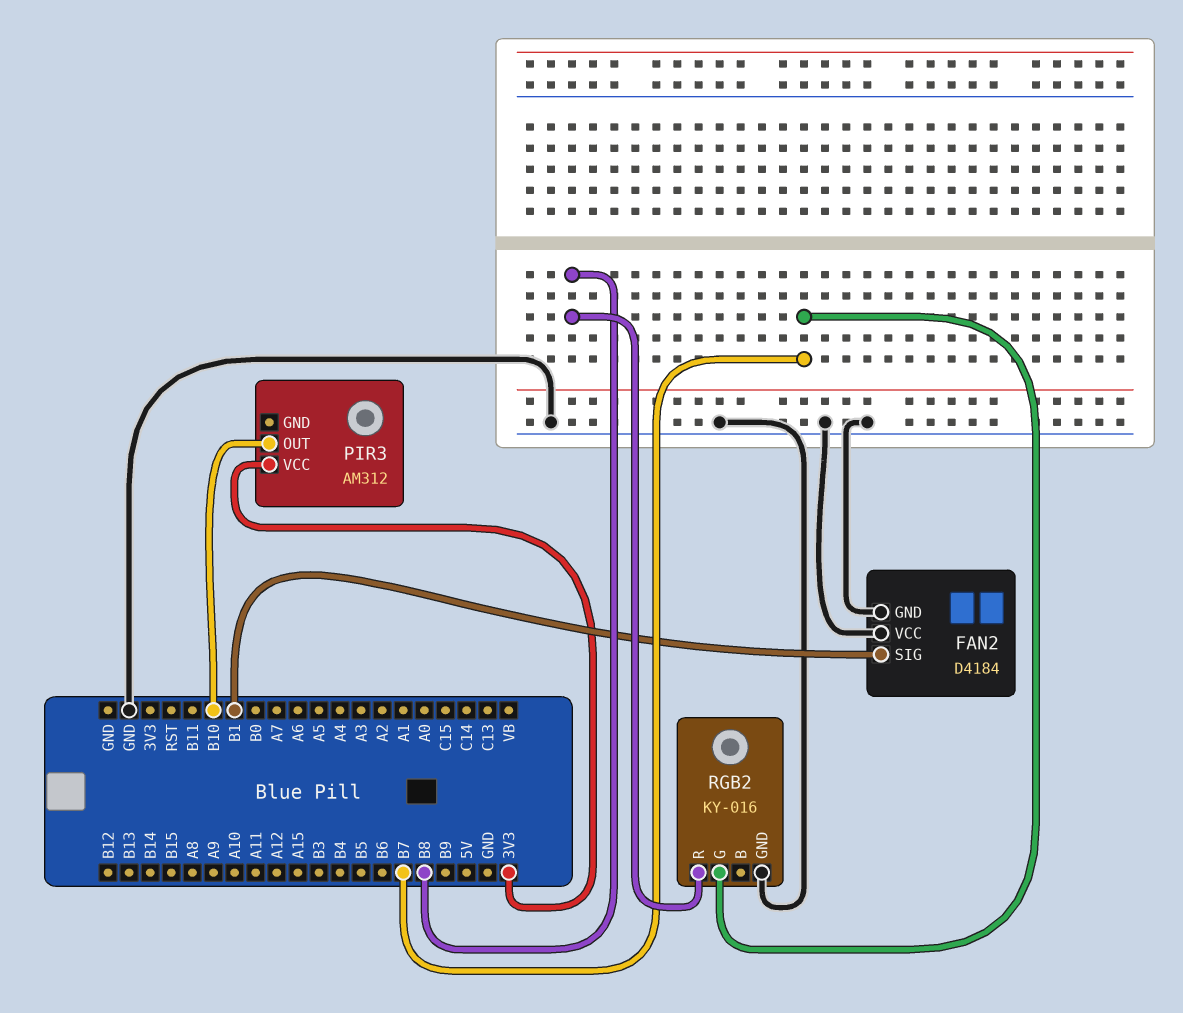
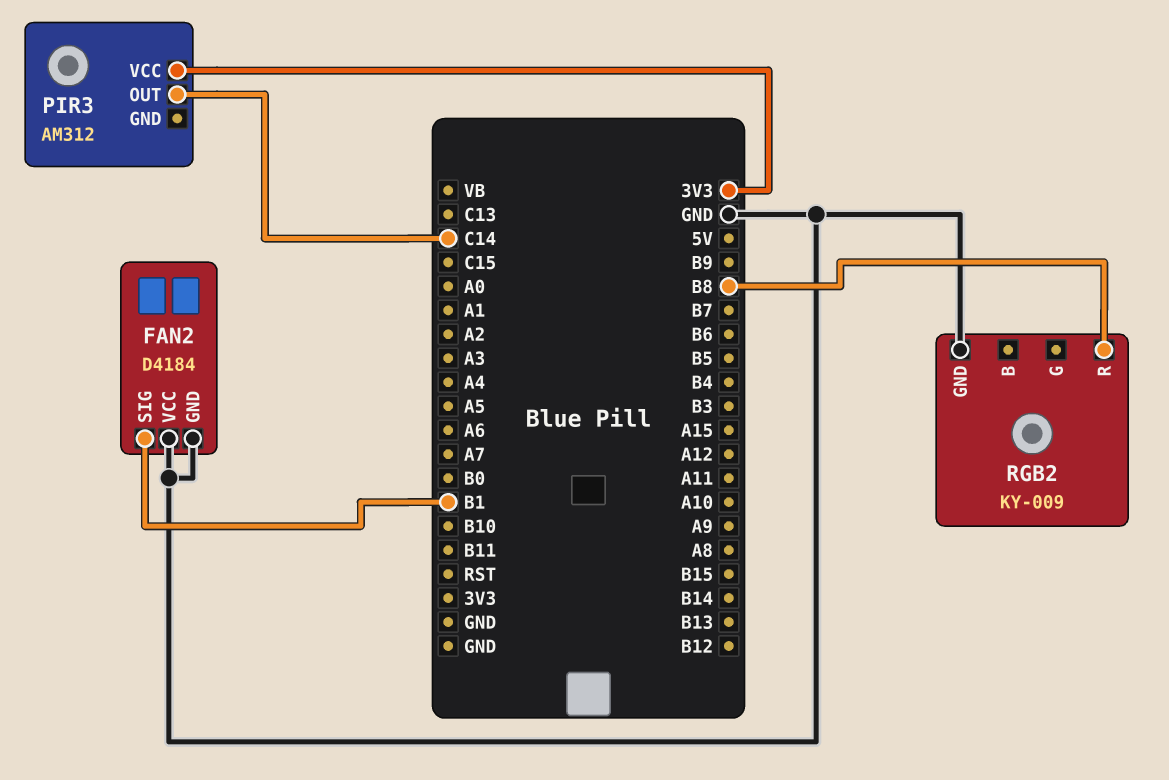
PIR3 pin OUT: B10 -> C14
RGB2: KY-016 -> KY-009
RGB2 pin G: B7 -> none

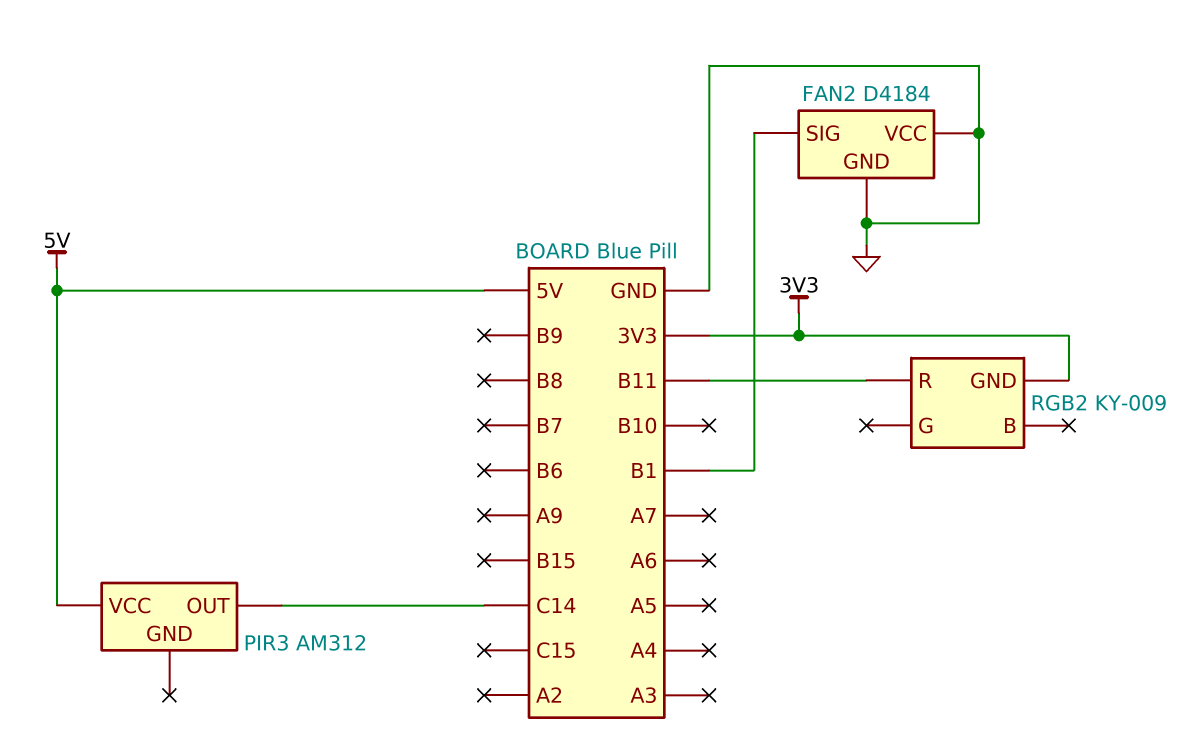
PIR3 pin VCC: 3V3 -> 5V
RGB2 pin GND: GND -> 3V3
RGB2 pin R: B8 -> B11

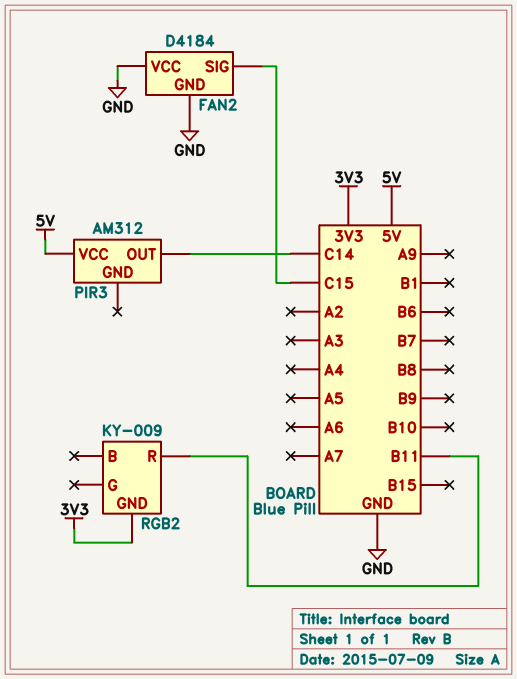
FAN2 pin SIG: B1 -> C15

